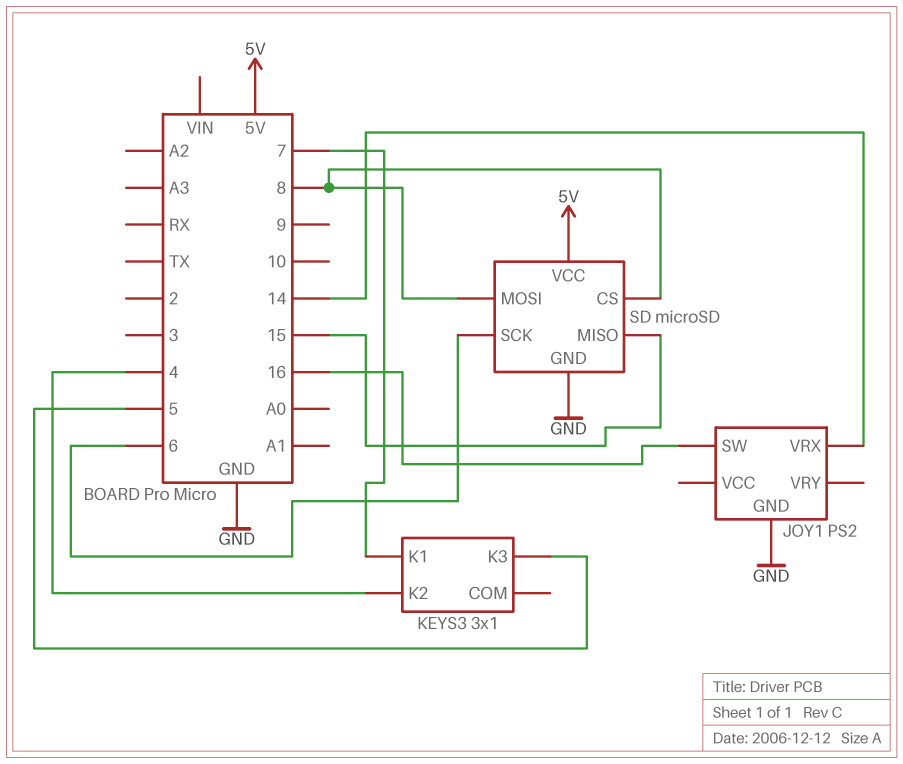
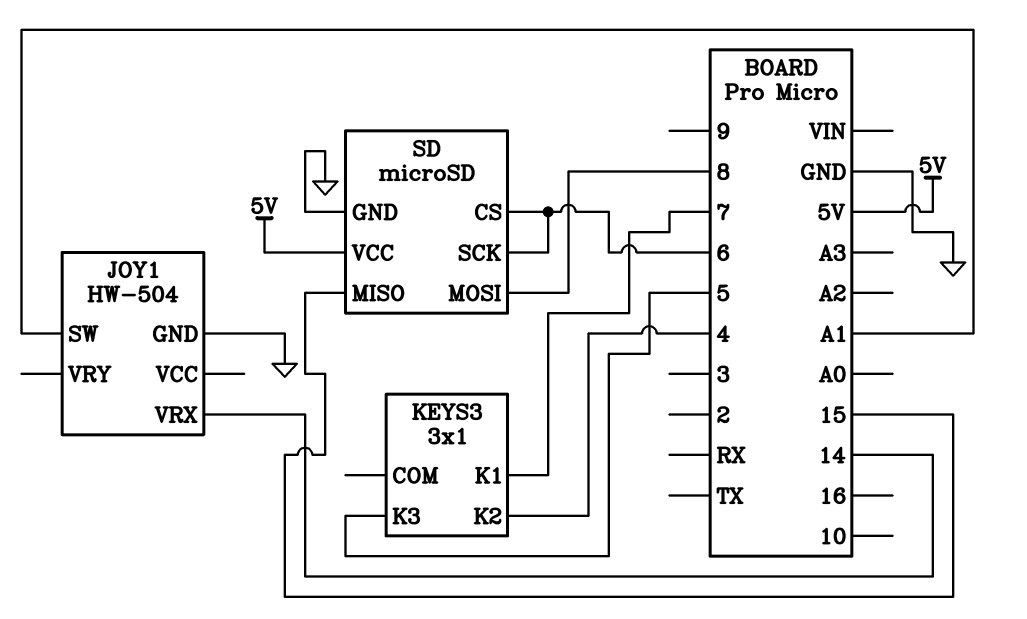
JOY1: PS2 -> HW-504
JOY1 pin SW: 16 -> A1
SD pin CS: 8 -> 6

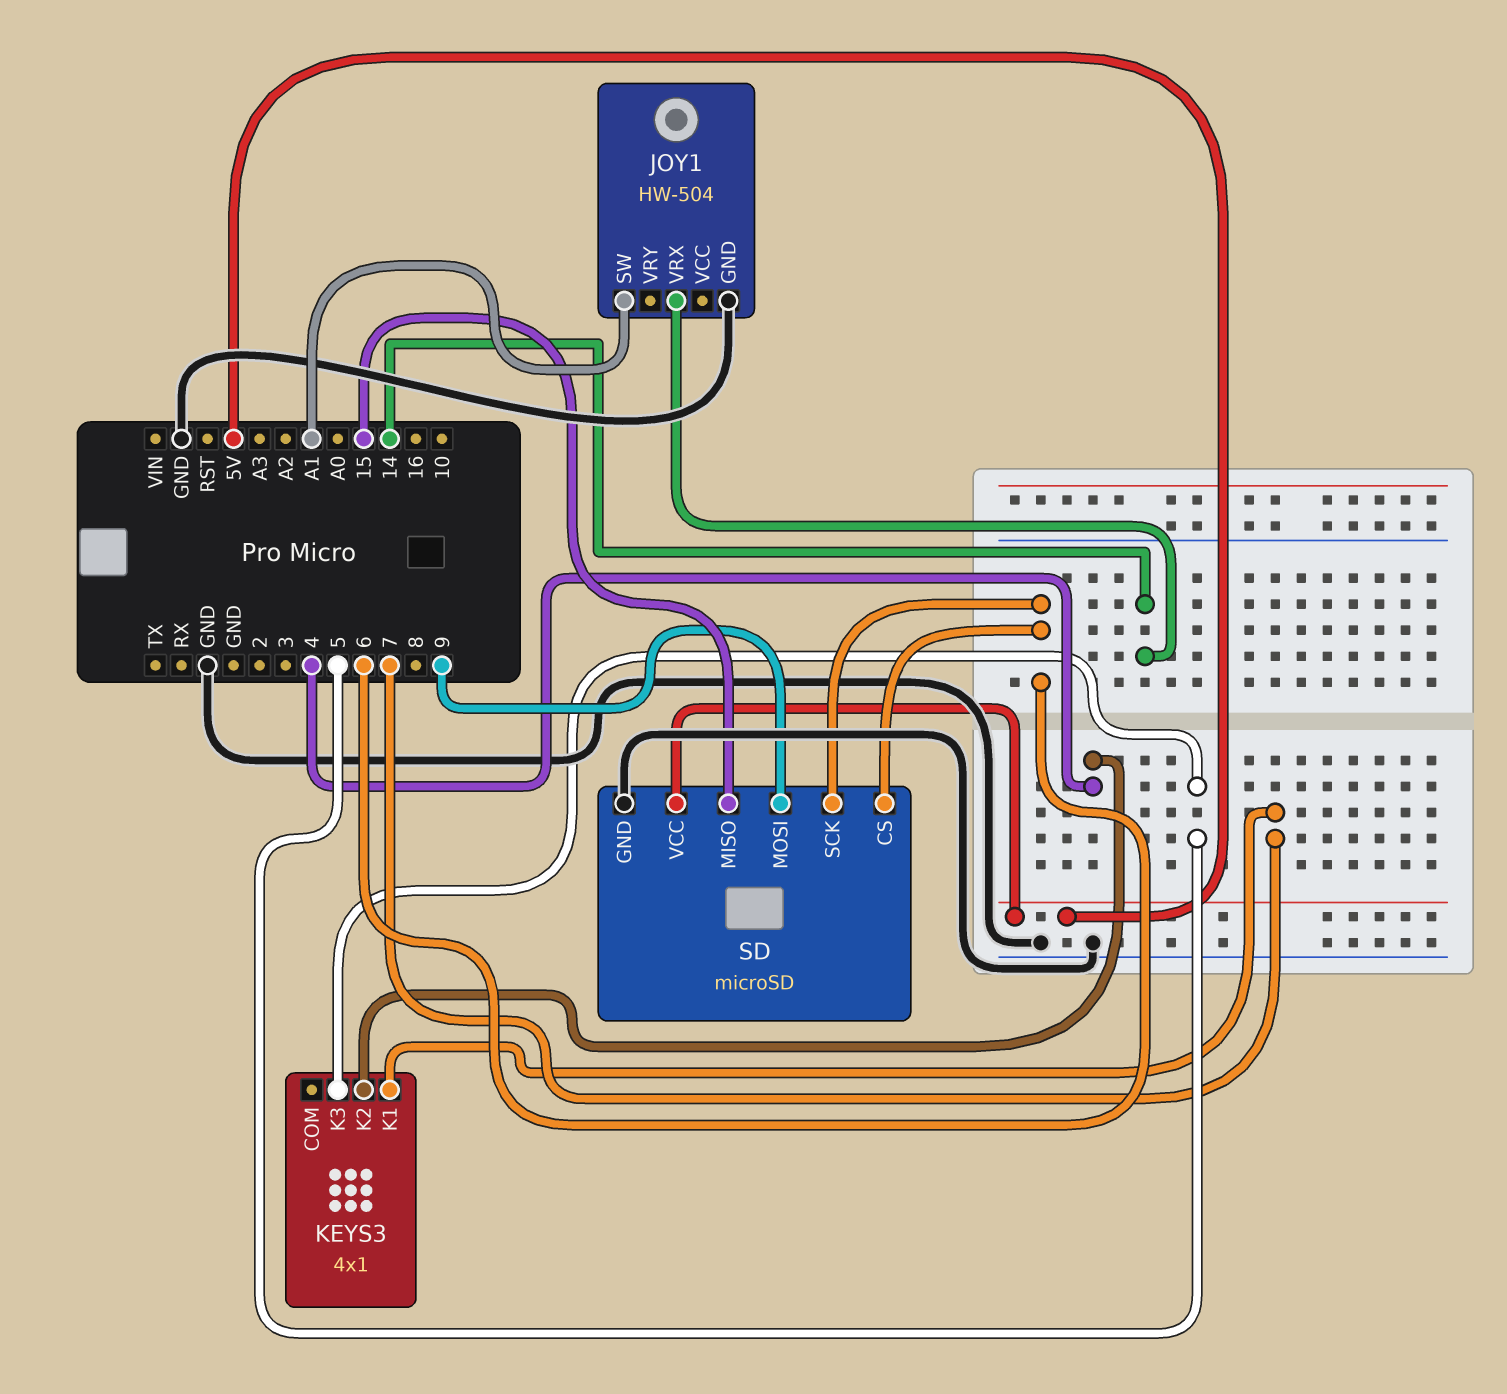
KEYS3: 3x1 -> 4x1
SD pin MOSI: 8 -> 9

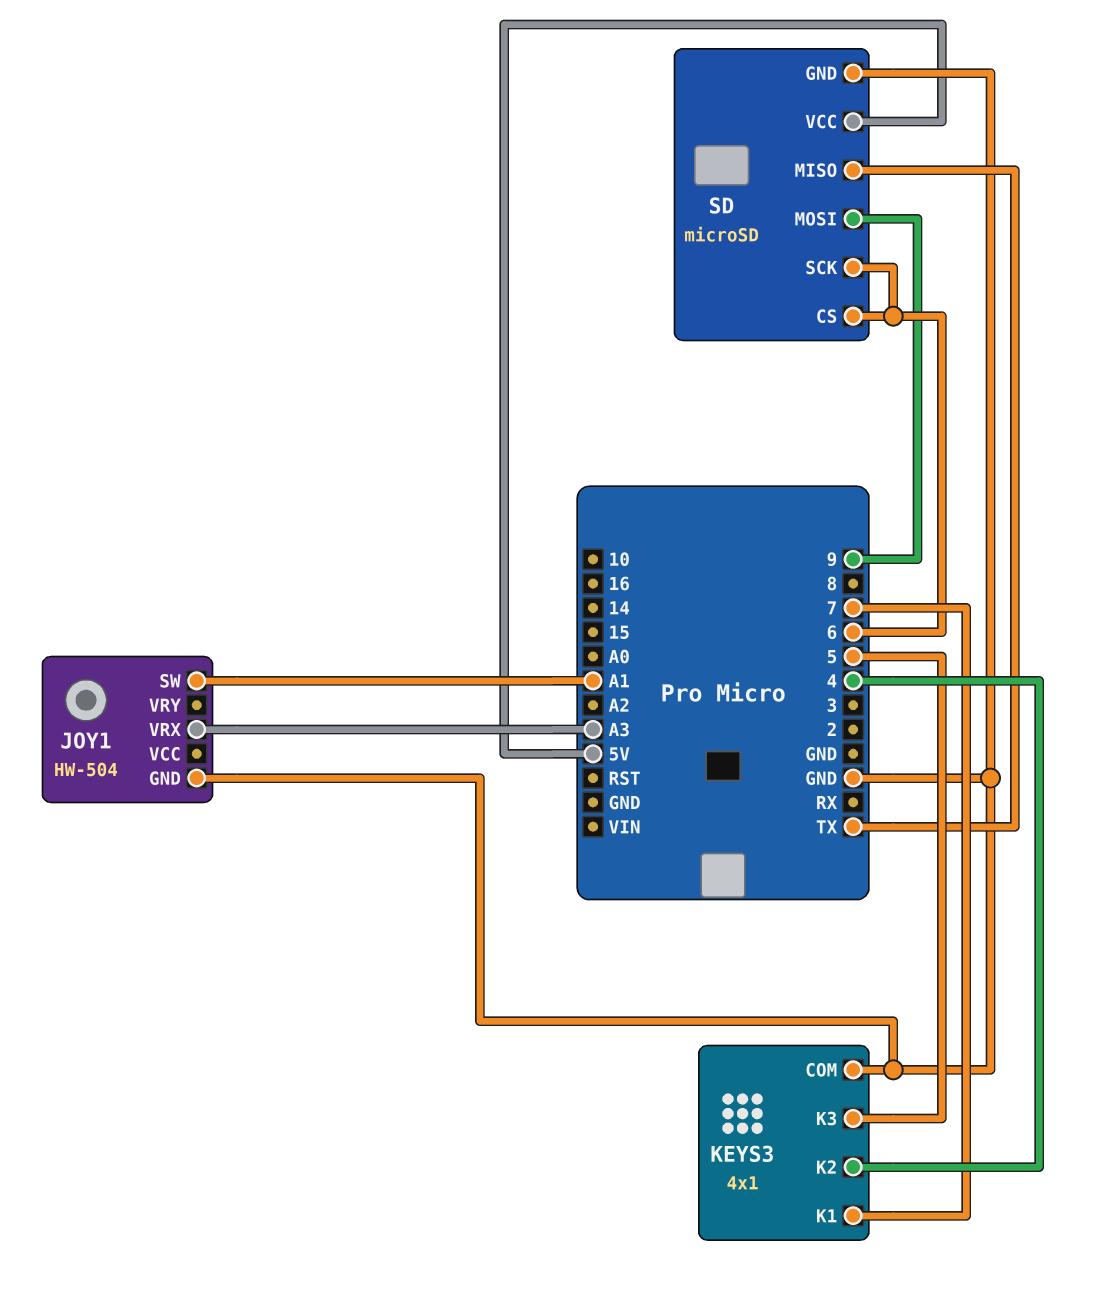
JOY1 pin VRX: 14 -> A3
KEYS3 pin COM: none -> GND
SD pin MISO: 15 -> TX

